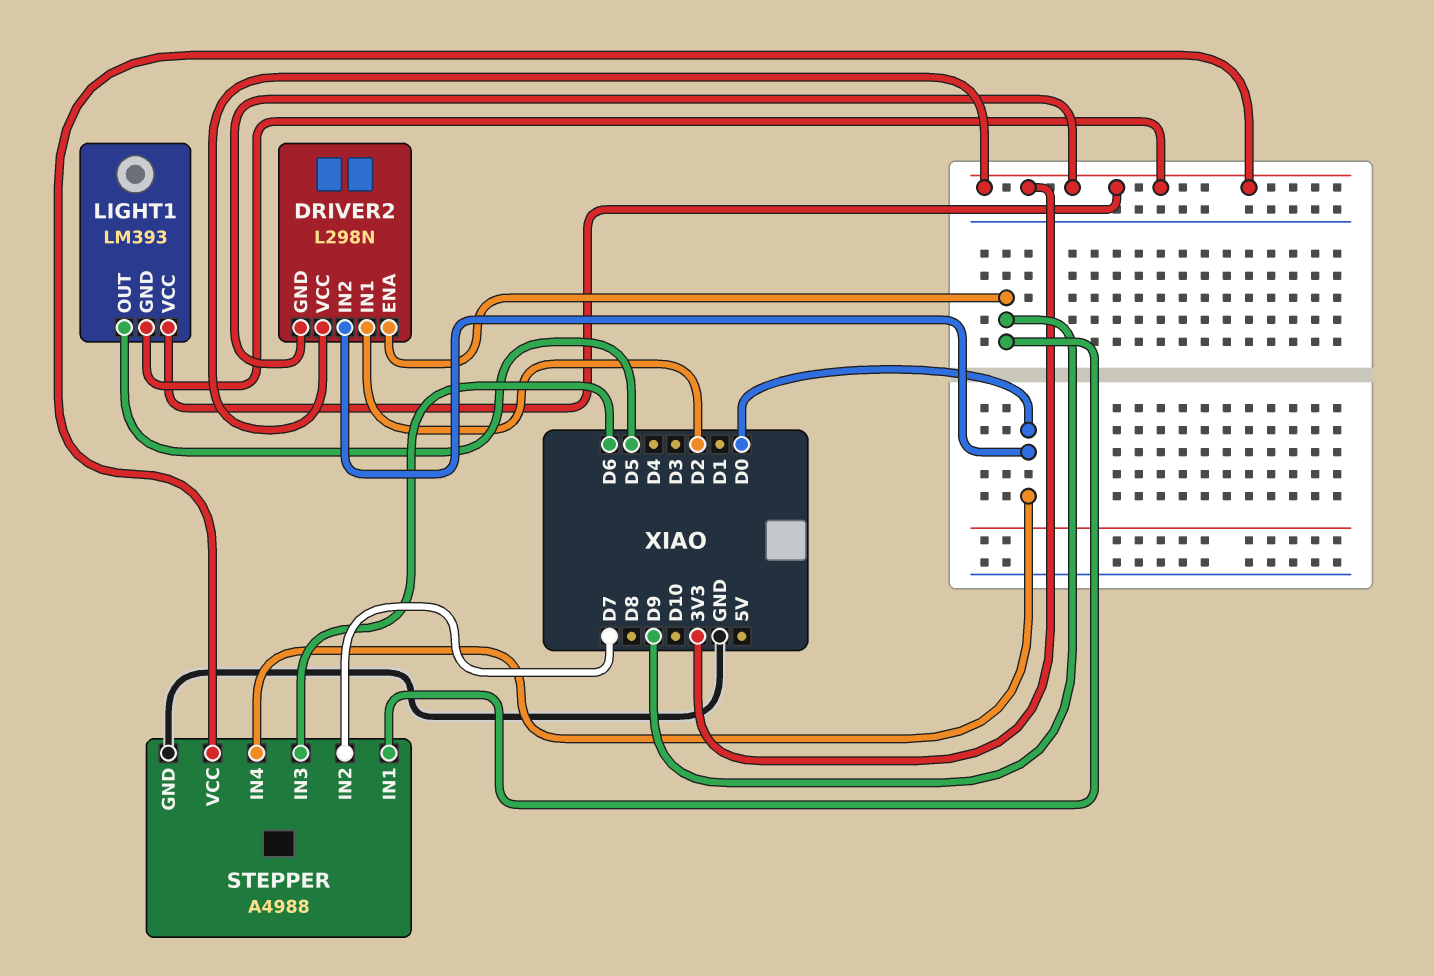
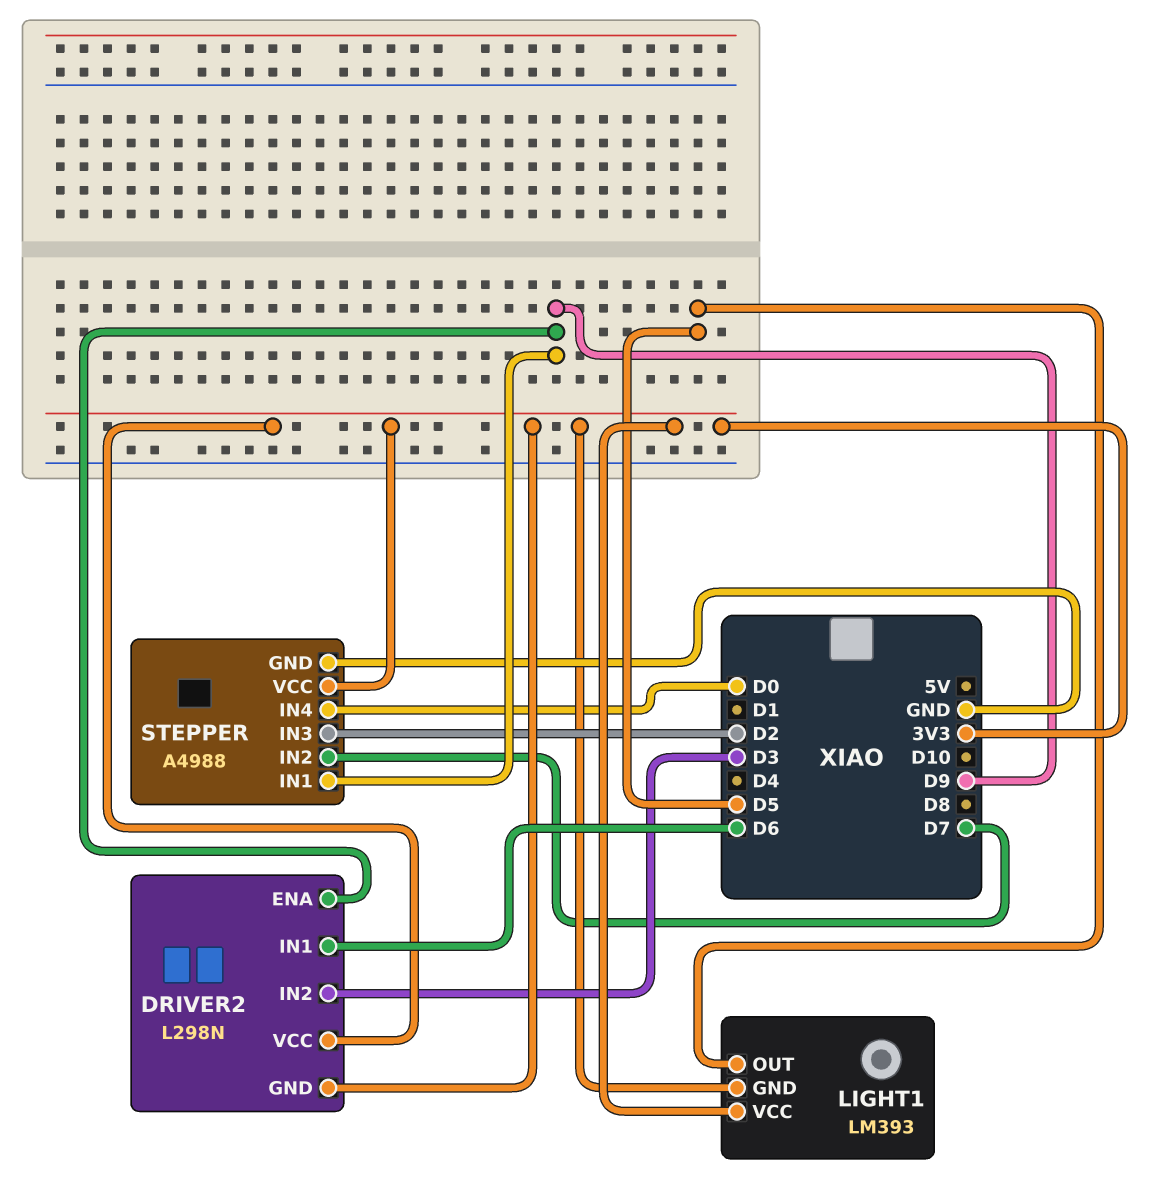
DRIVER2 pin IN1: D2 -> D6
DRIVER2 pin IN2: D0 -> D3
STEPPER pin IN3: D6 -> D2

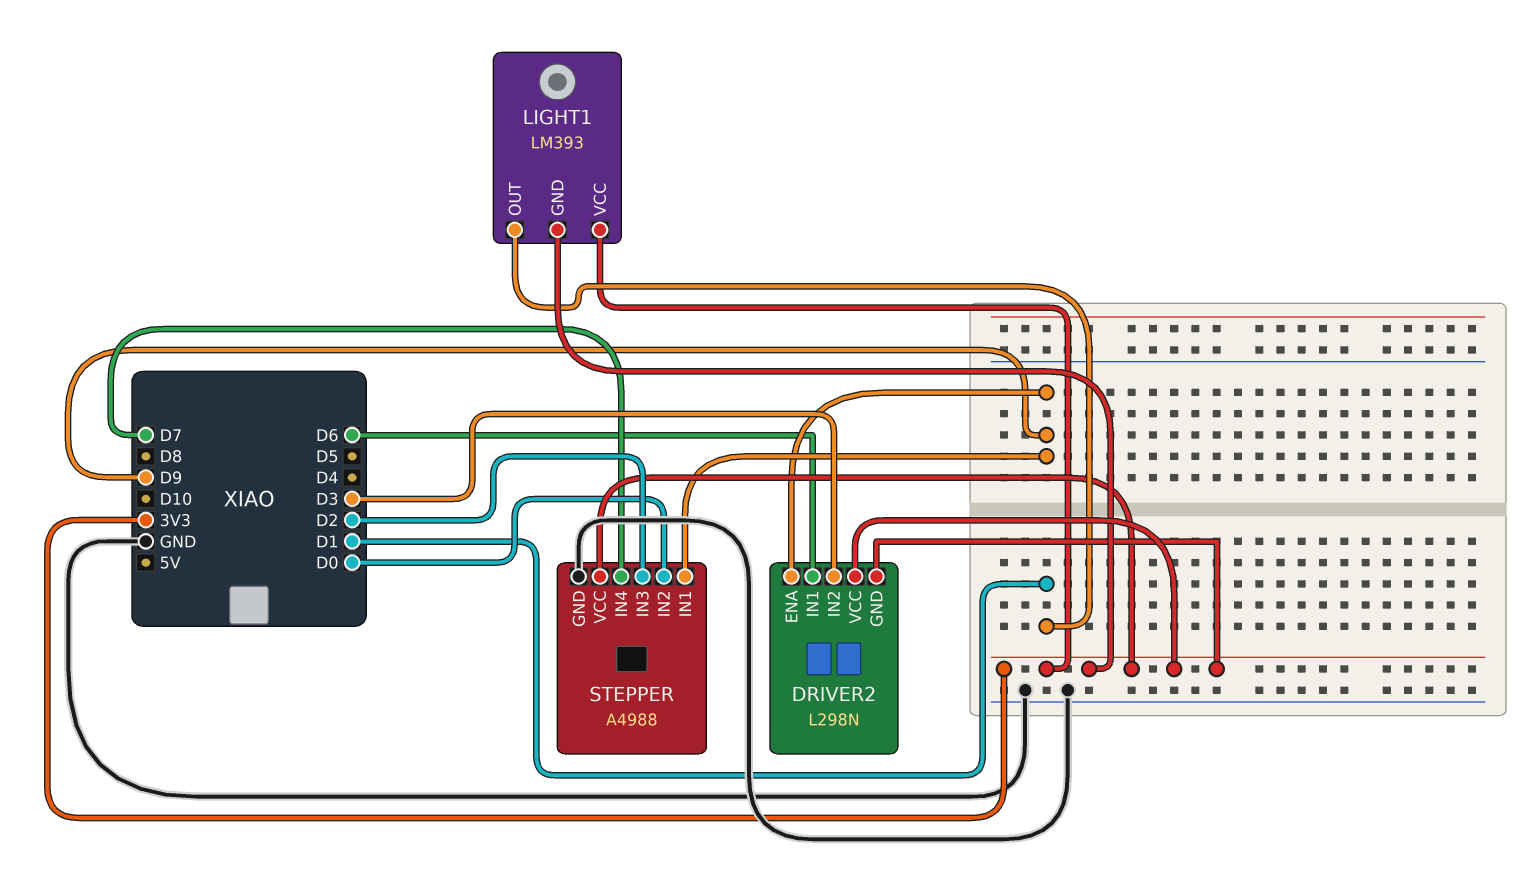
LIGHT1 pin OUT: D5 -> D1
STEPPER pin IN2: D7 -> D0
STEPPER pin IN4: D0 -> D7

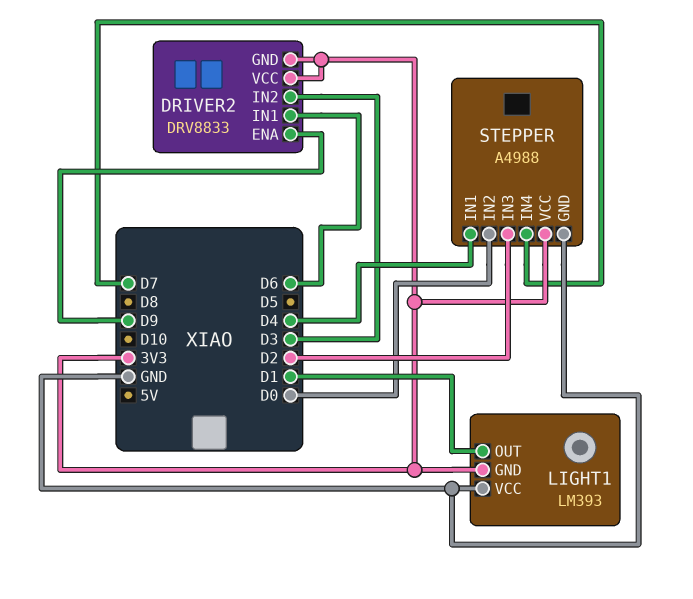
DRIVER2: L298N -> DRV8833
LIGHT1 pin VCC: 3V3 -> GND
STEPPER pin IN1: D9 -> D4

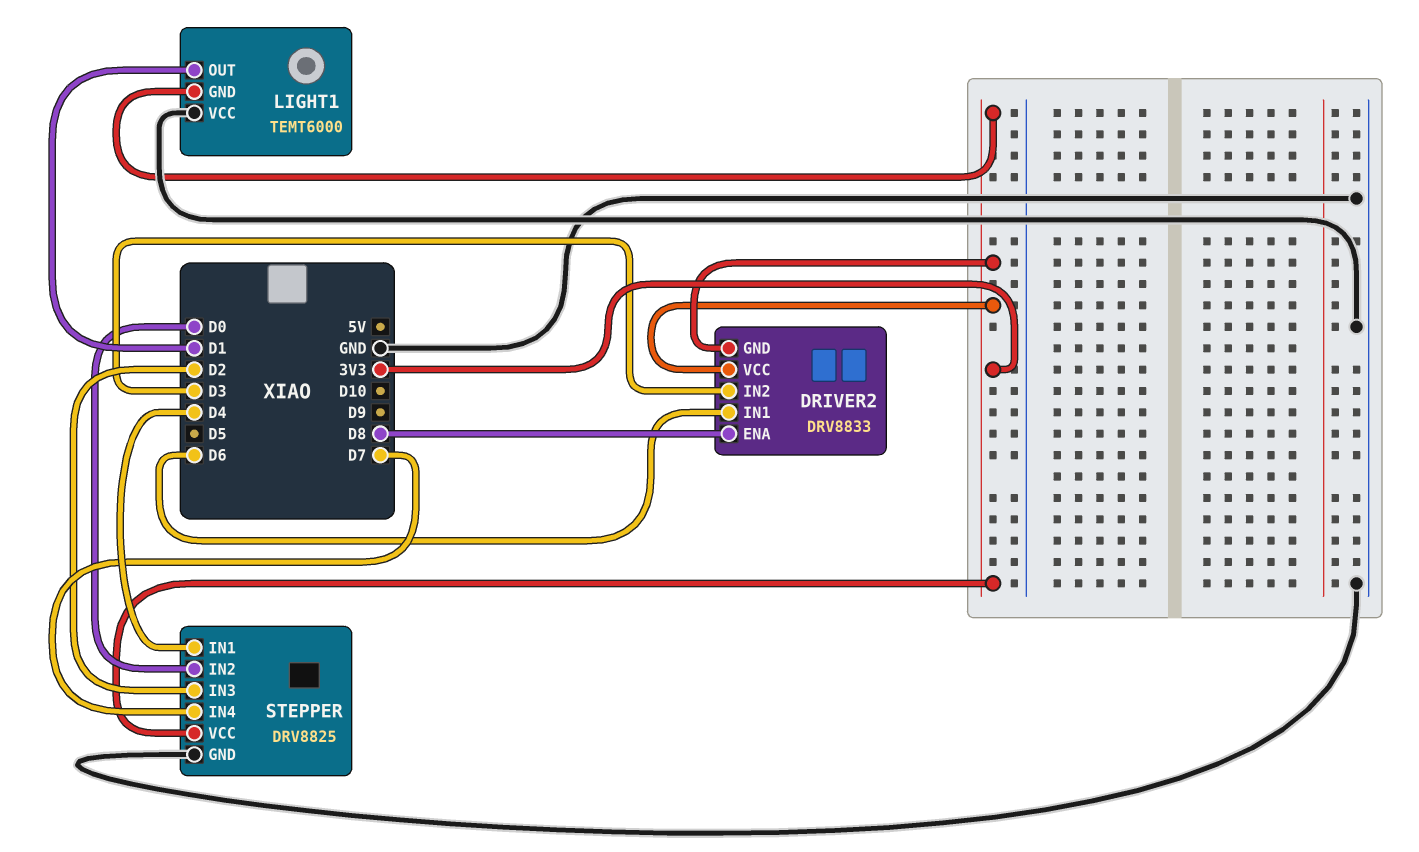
DRIVER2 pin ENA: D9 -> D8
LIGHT1: LM393 -> TEMT6000
STEPPER: A4988 -> DRV8825

